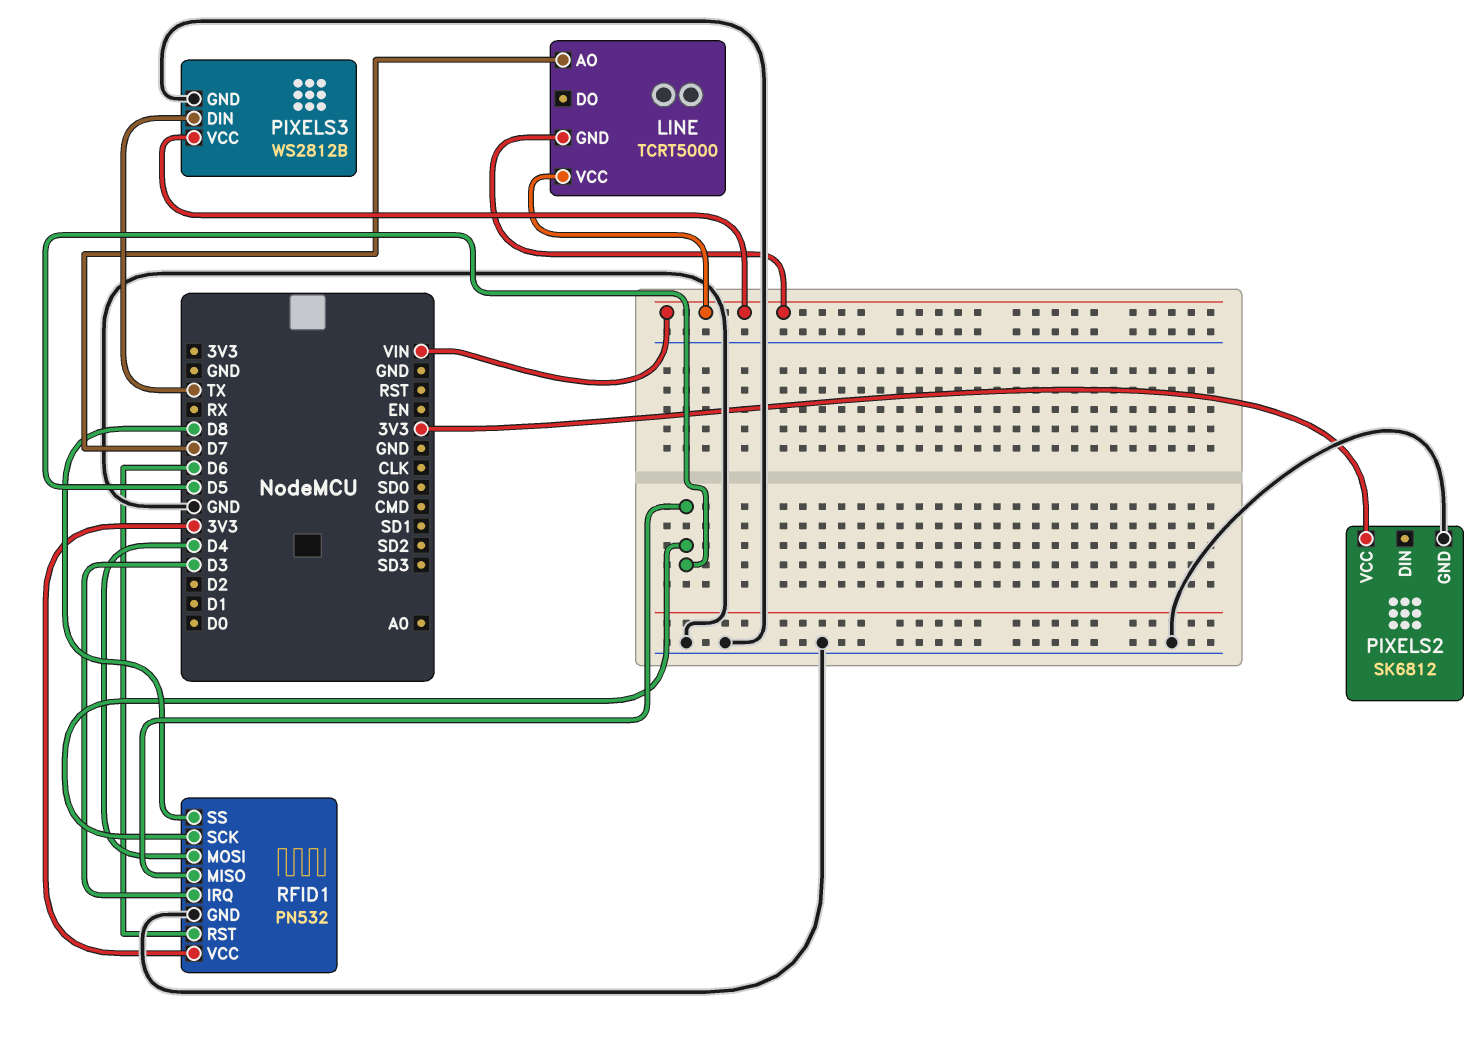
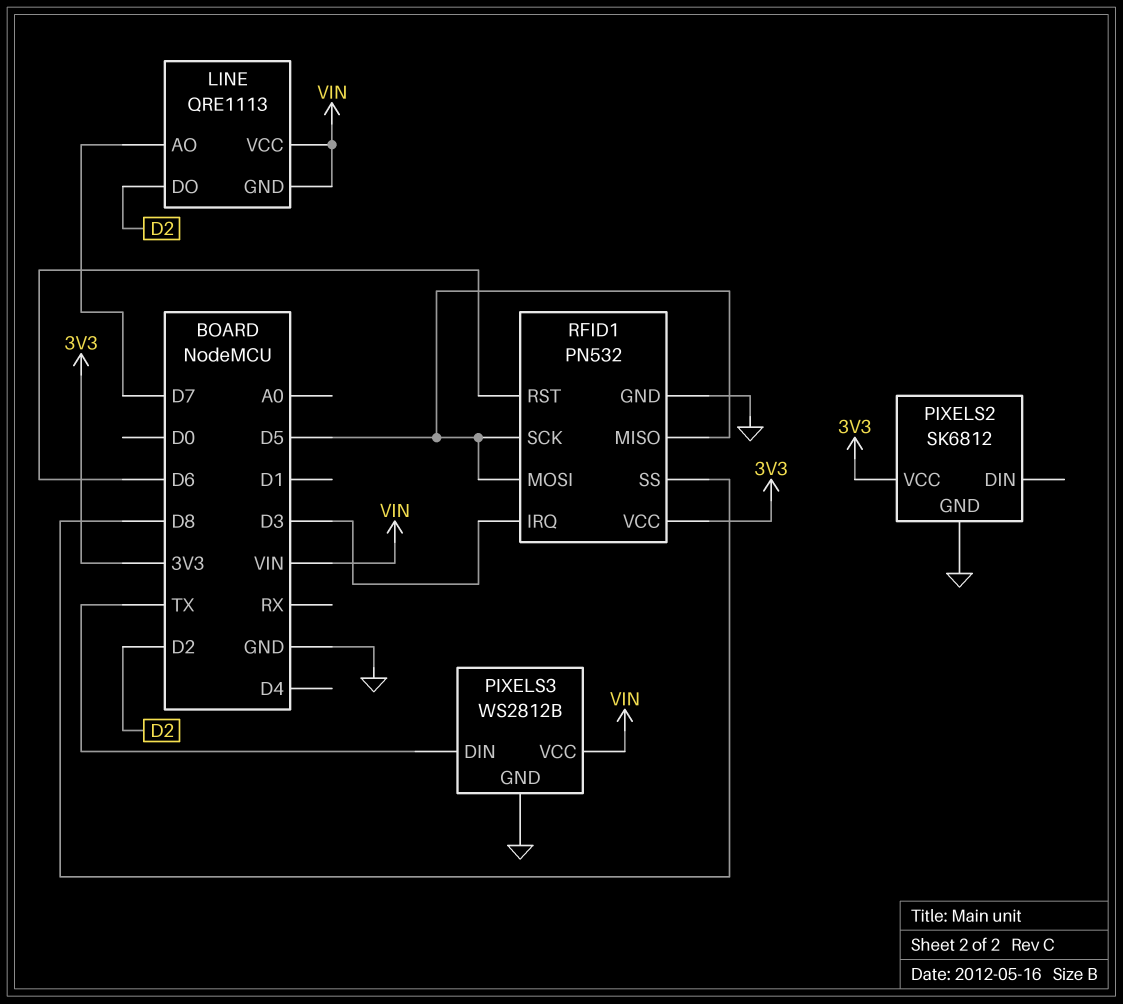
LINE: TCRT5000 -> QRE1113
LINE pin DO: none -> D2
RFID1 pin MOSI: D4 -> D5

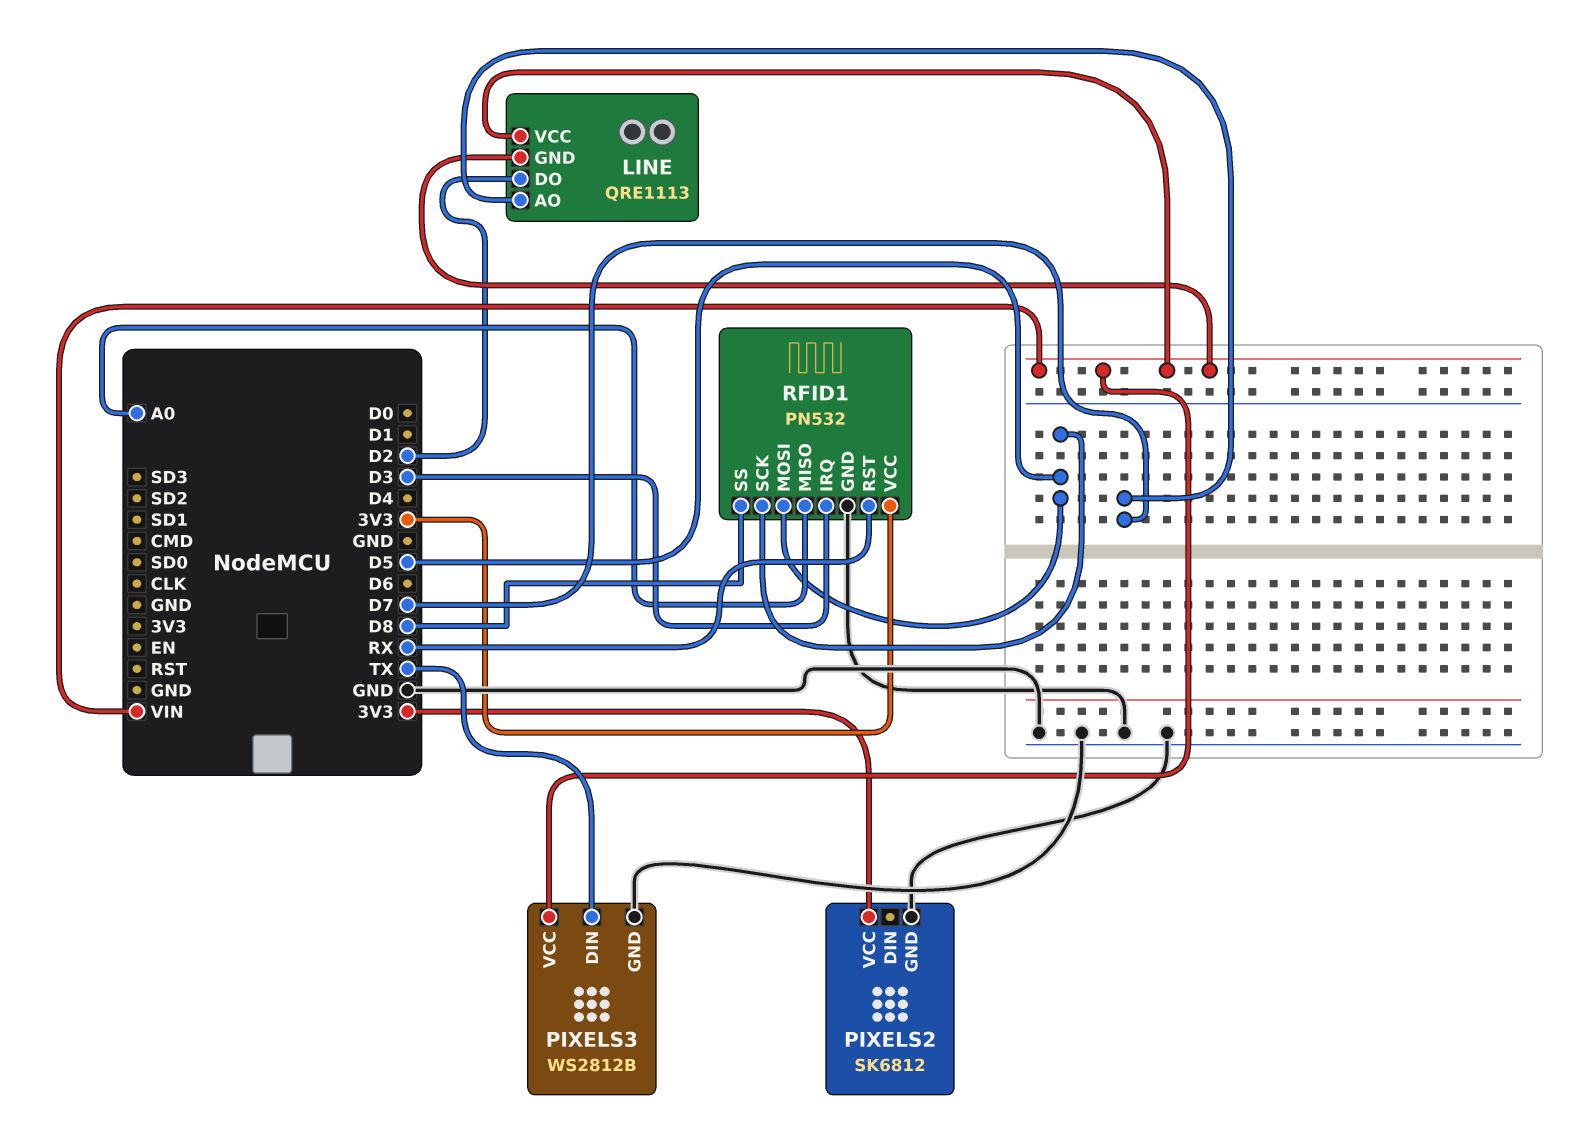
RFID1 pin MISO: D5 -> A0
RFID1 pin RST: D6 -> RX

